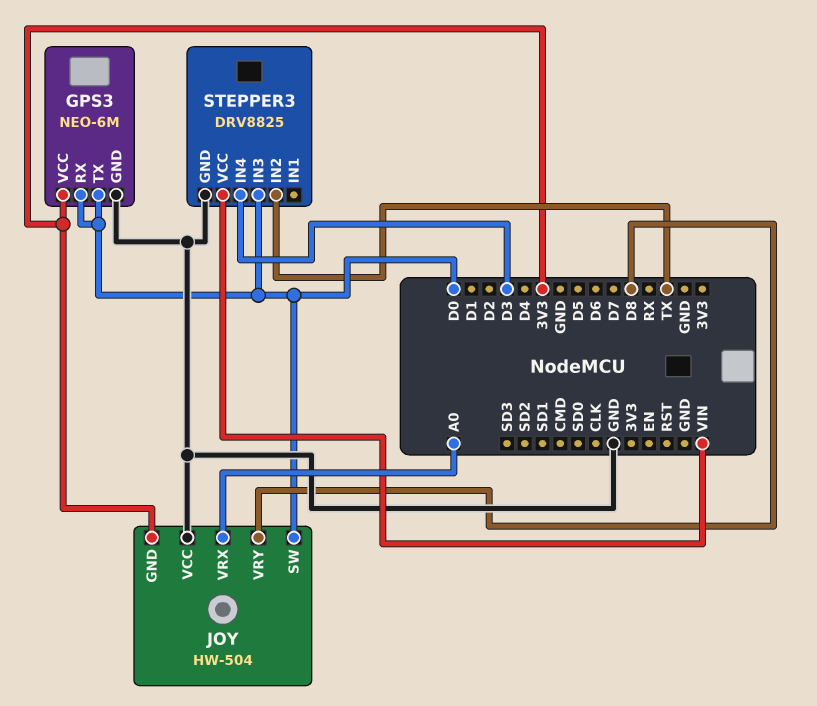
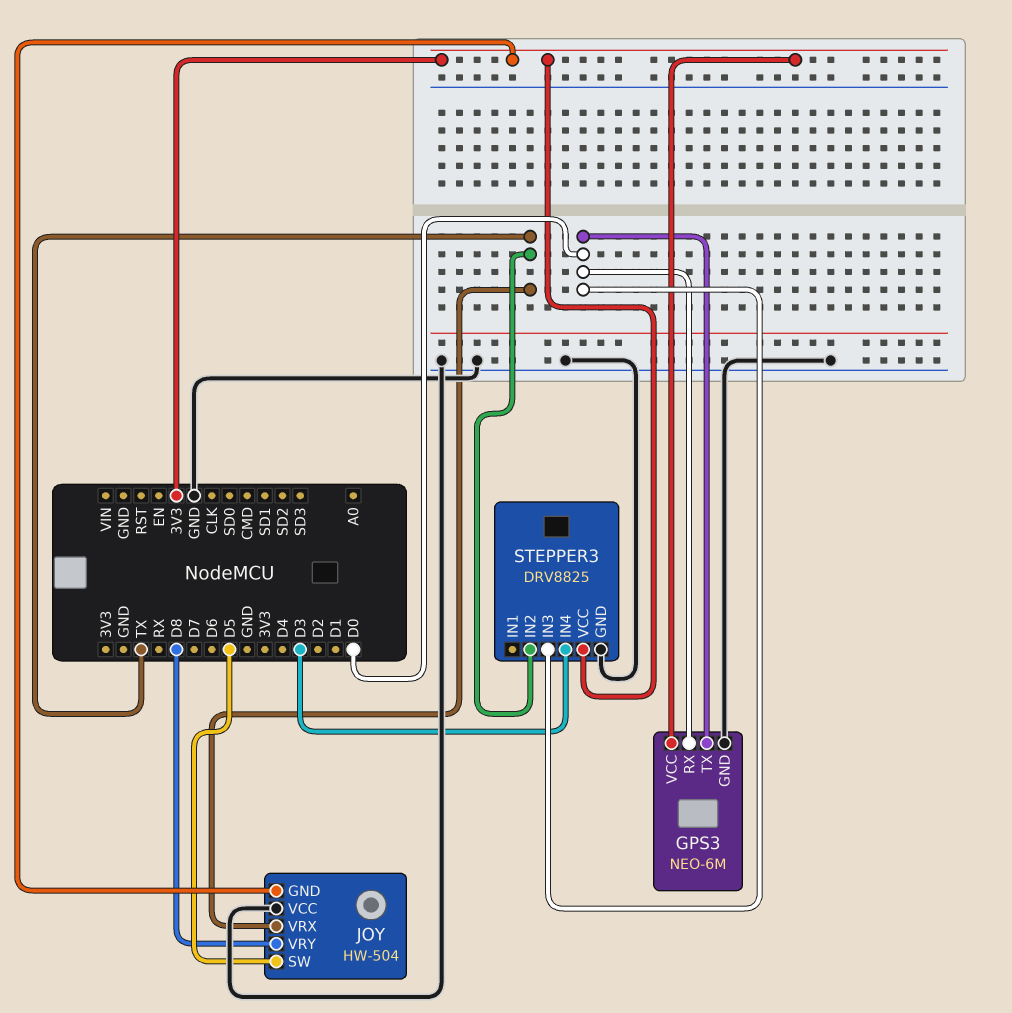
JOY pin SW: D0 -> D5
JOY pin VRX: A0 -> TX
STEPPER3 pin VCC: VIN -> 3V3

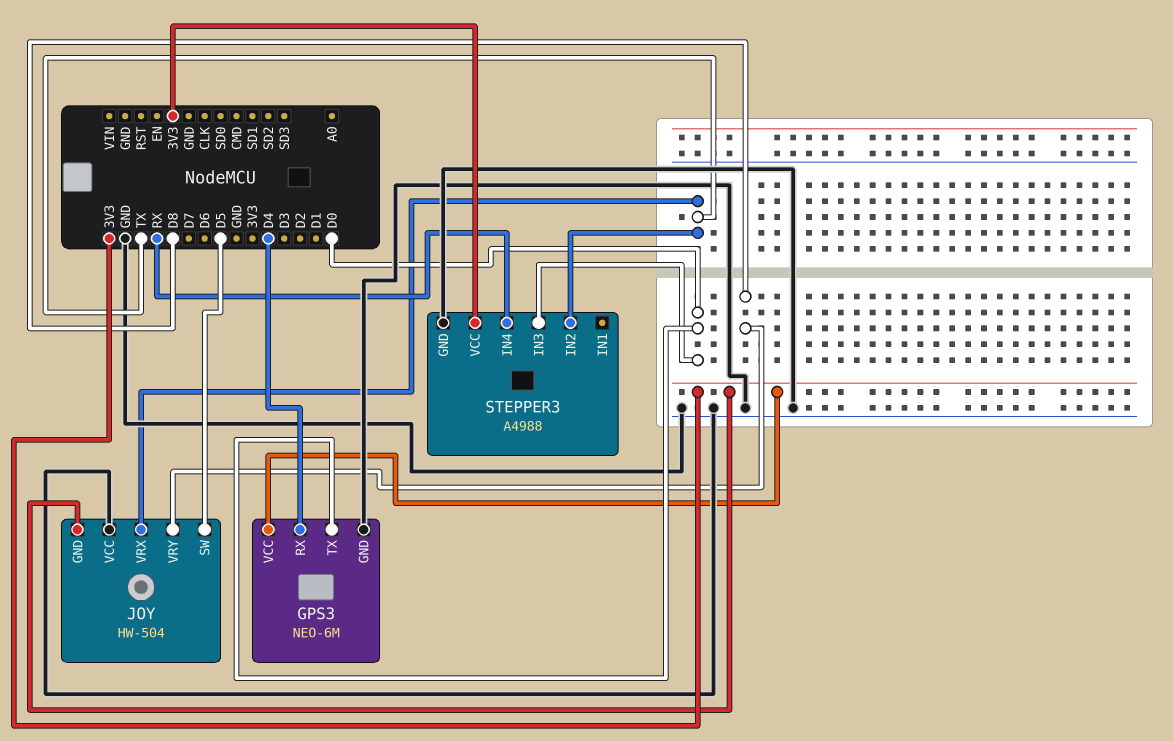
GPS3 pin RX: D0 -> D4
STEPPER3: DRV8825 -> A4988
STEPPER3 pin IN4: D3 -> RX

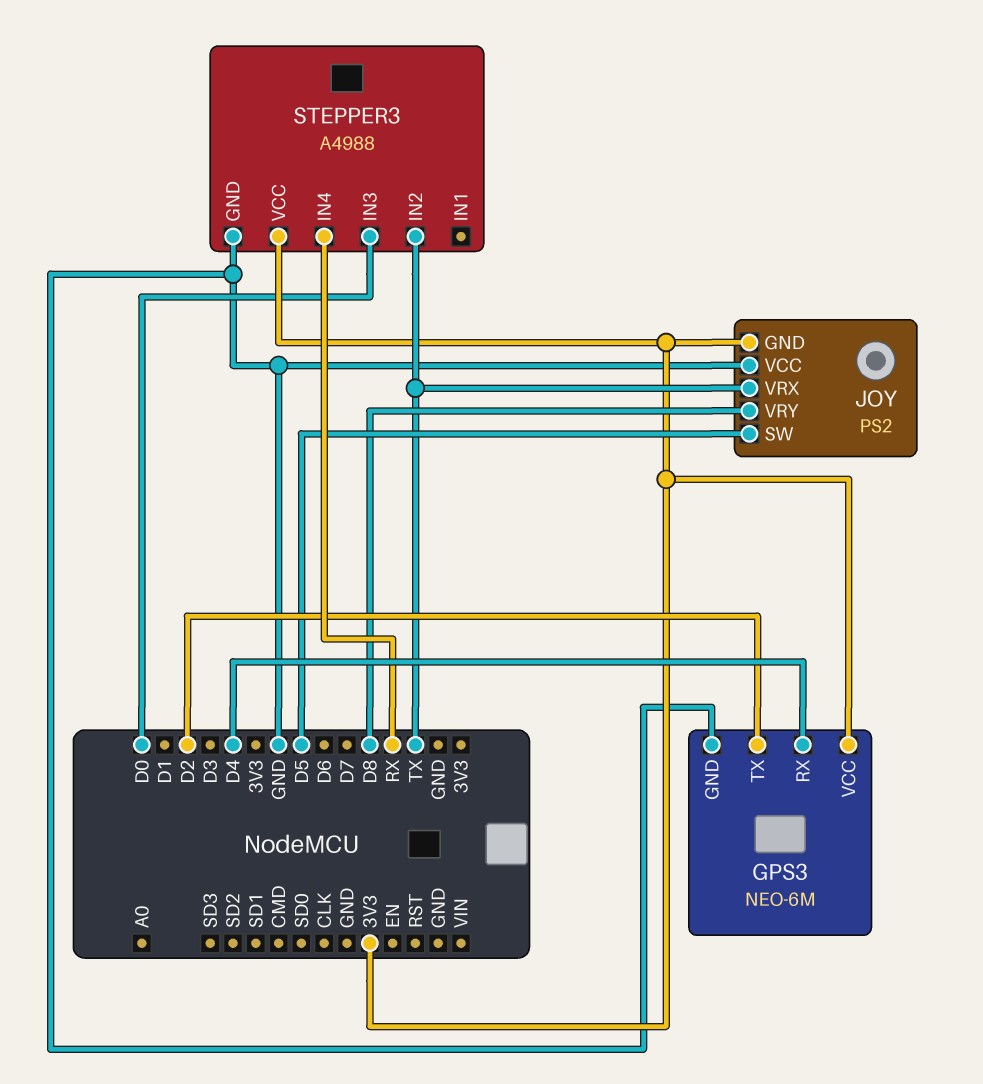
GPS3 pin TX: D0 -> D2
JOY: HW-504 -> PS2

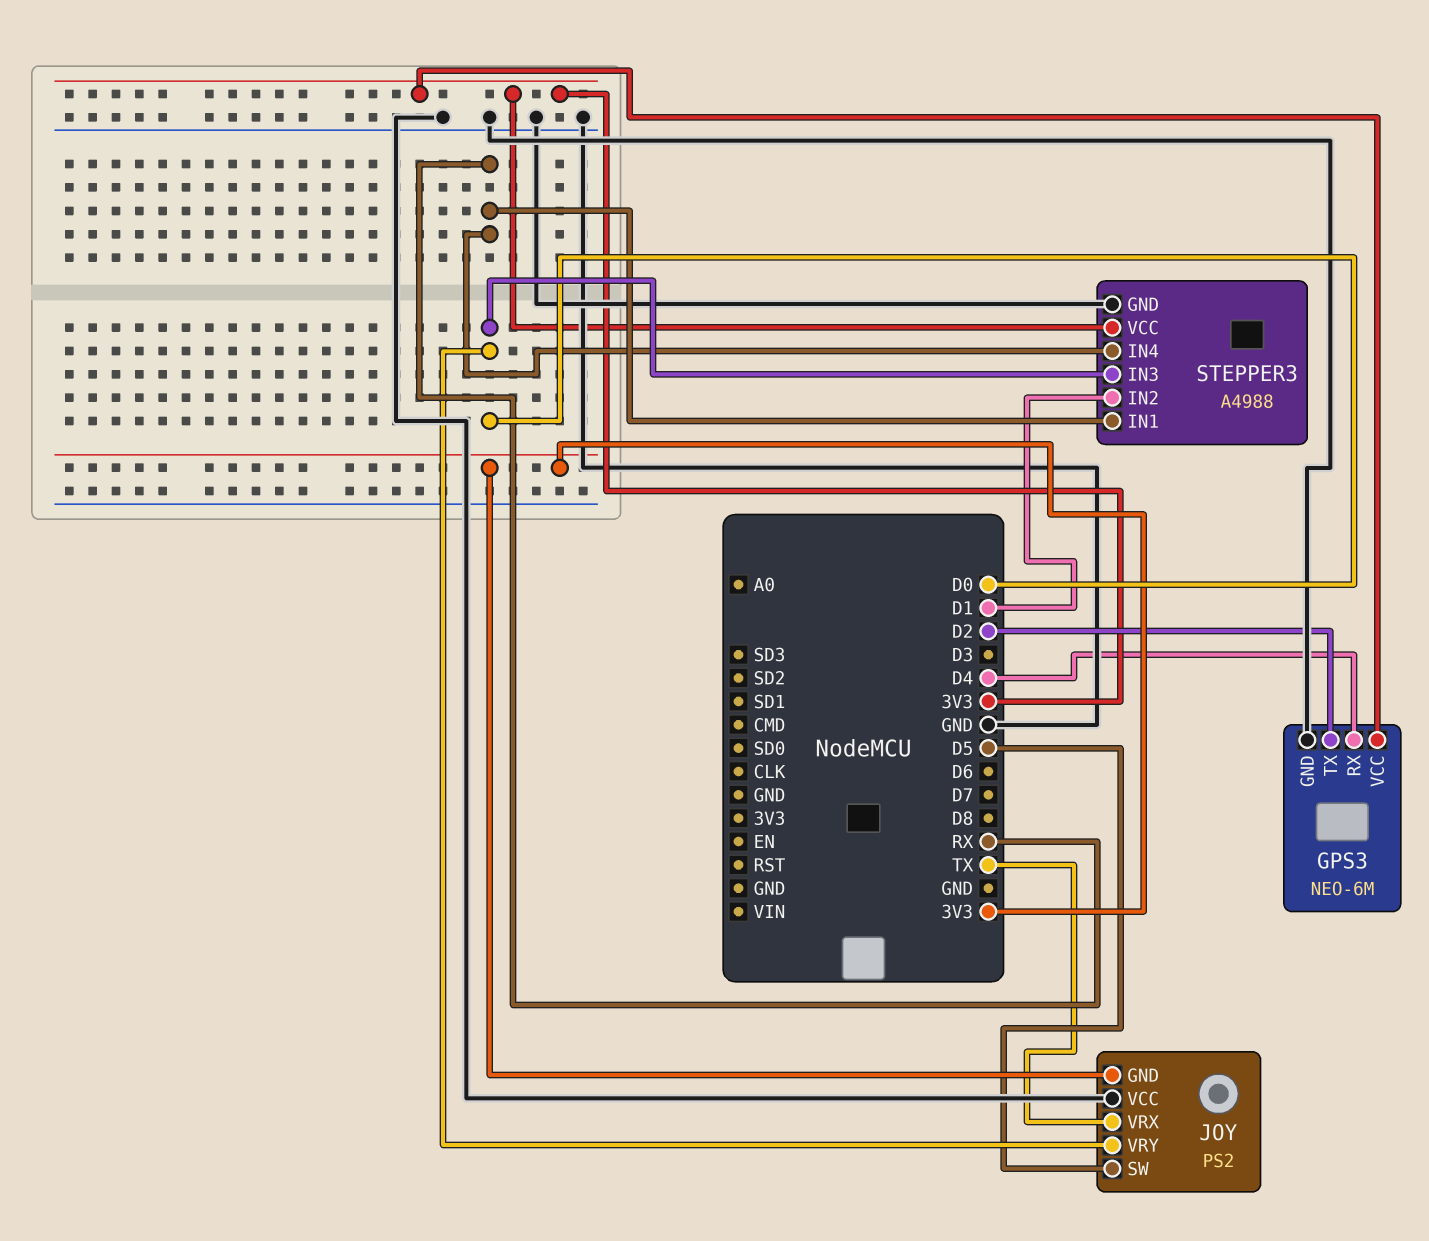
JOY pin VRY: D8 -> D0
STEPPER3 pin IN1: none -> RX
STEPPER3 pin IN2: TX -> D1

